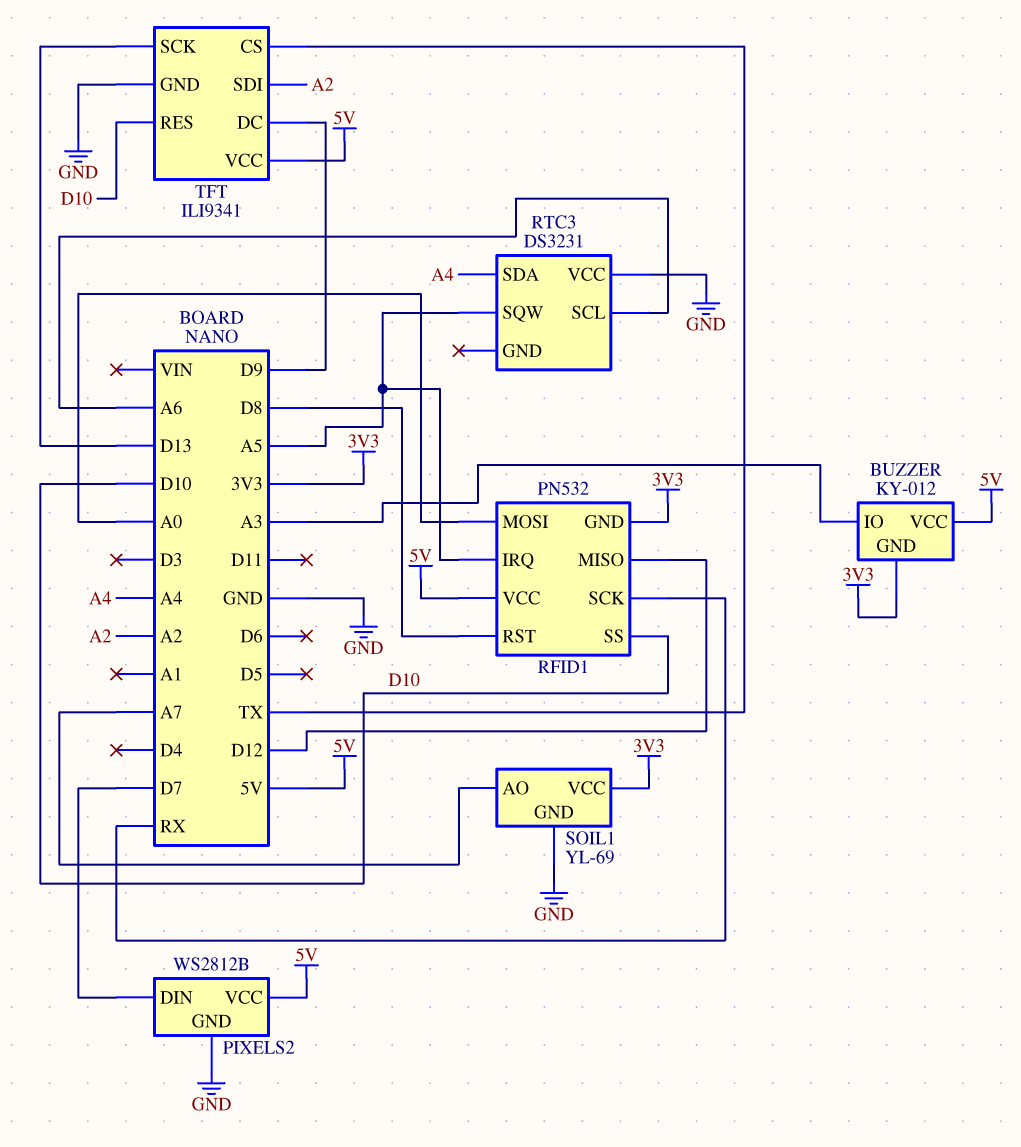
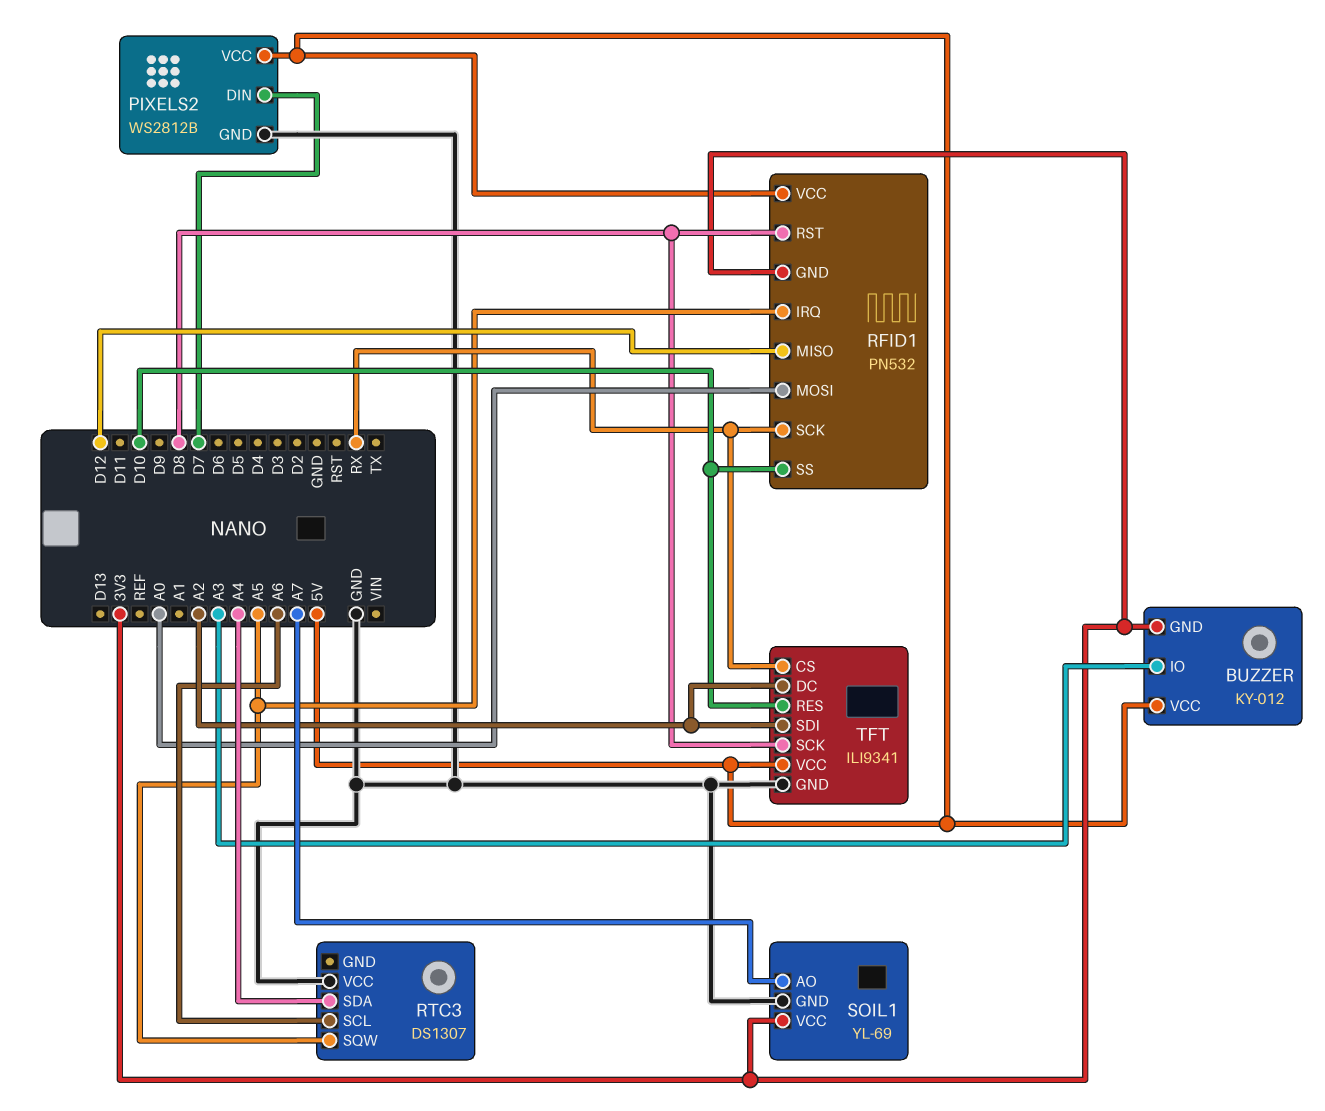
RTC3: DS3231 -> DS1307
TFT pin CS: TX -> RX
TFT pin DC: D9 -> A2
TFT pin SCK: D13 -> D8

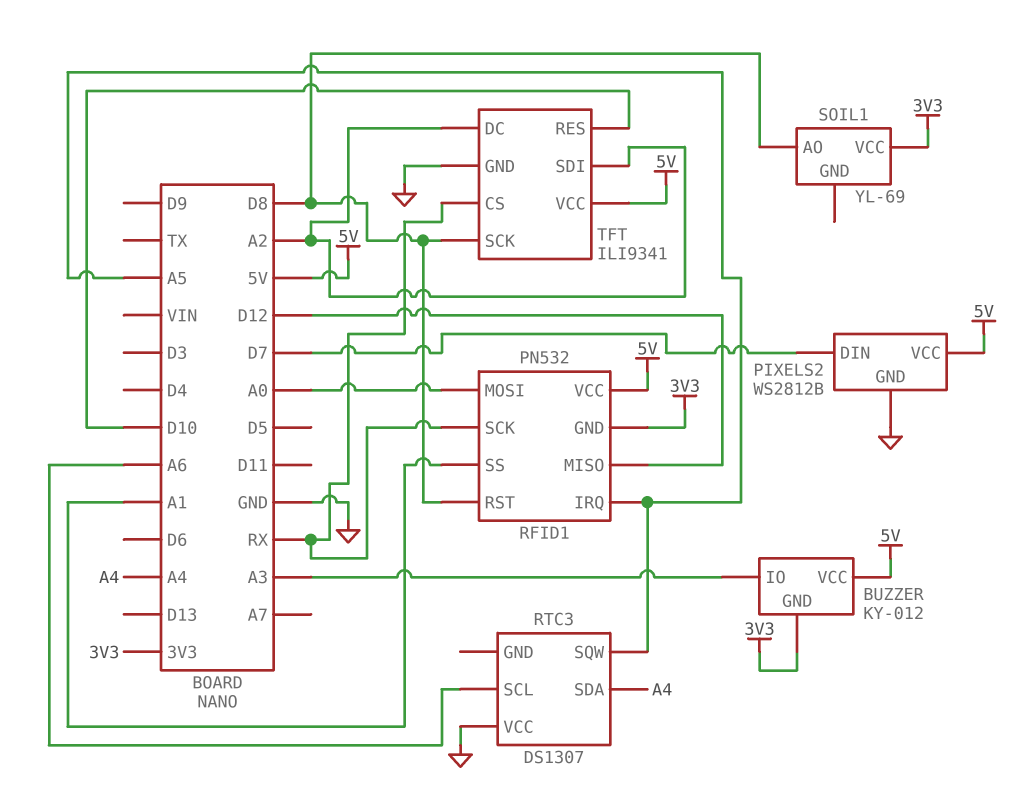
RFID1 pin SS: D10 -> A1
SOIL1 pin AO: A7 -> D8
SOIL1 pin GND: GND -> none

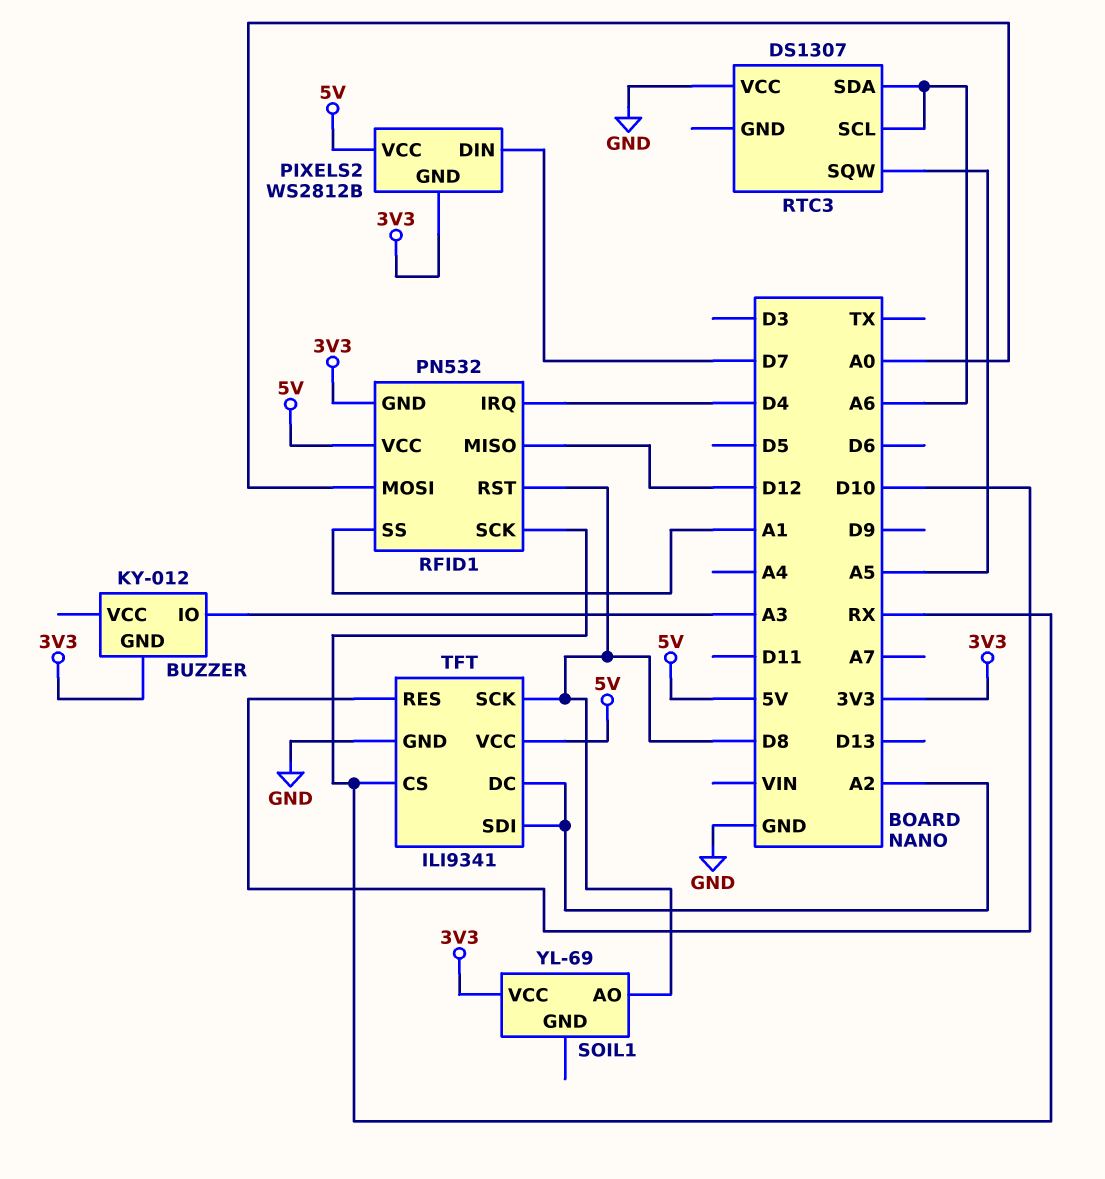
BUZZER pin VCC: 5V -> none
PIXELS2 pin GND: GND -> 3V3
RFID1 pin IRQ: A5 -> D4
RTC3 pin SDA: A4 -> A6

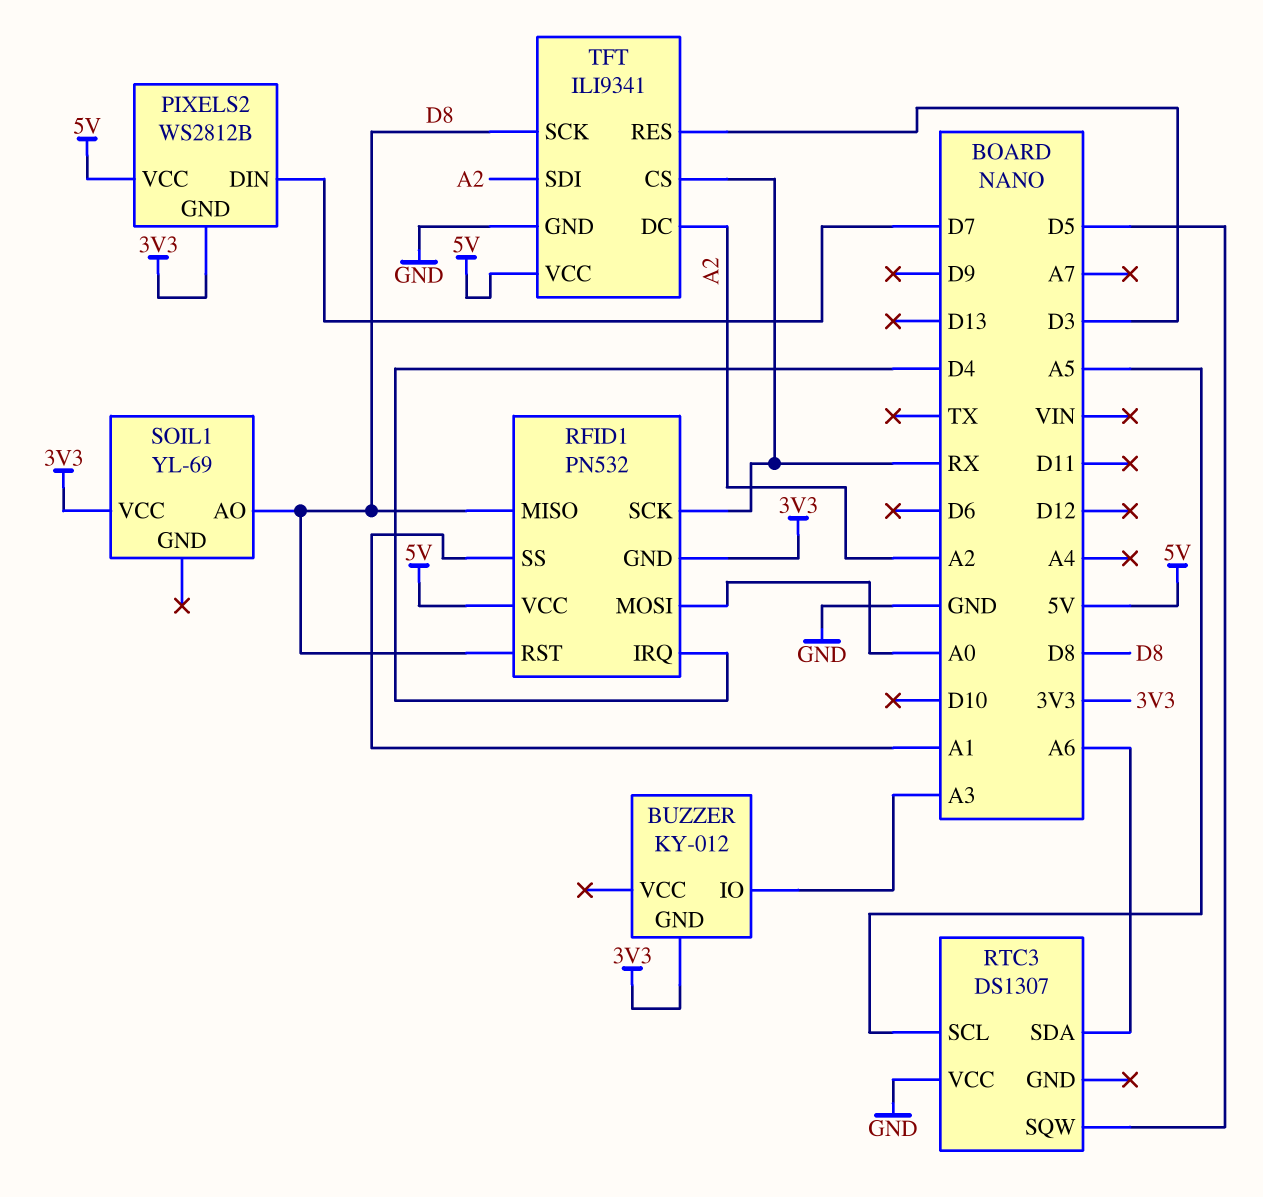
RFID1 pin MISO: D12 -> D8
RTC3 pin SCL: A6 -> A5
RTC3 pin SQW: A5 -> D5
TFT pin RES: D10 -> D3

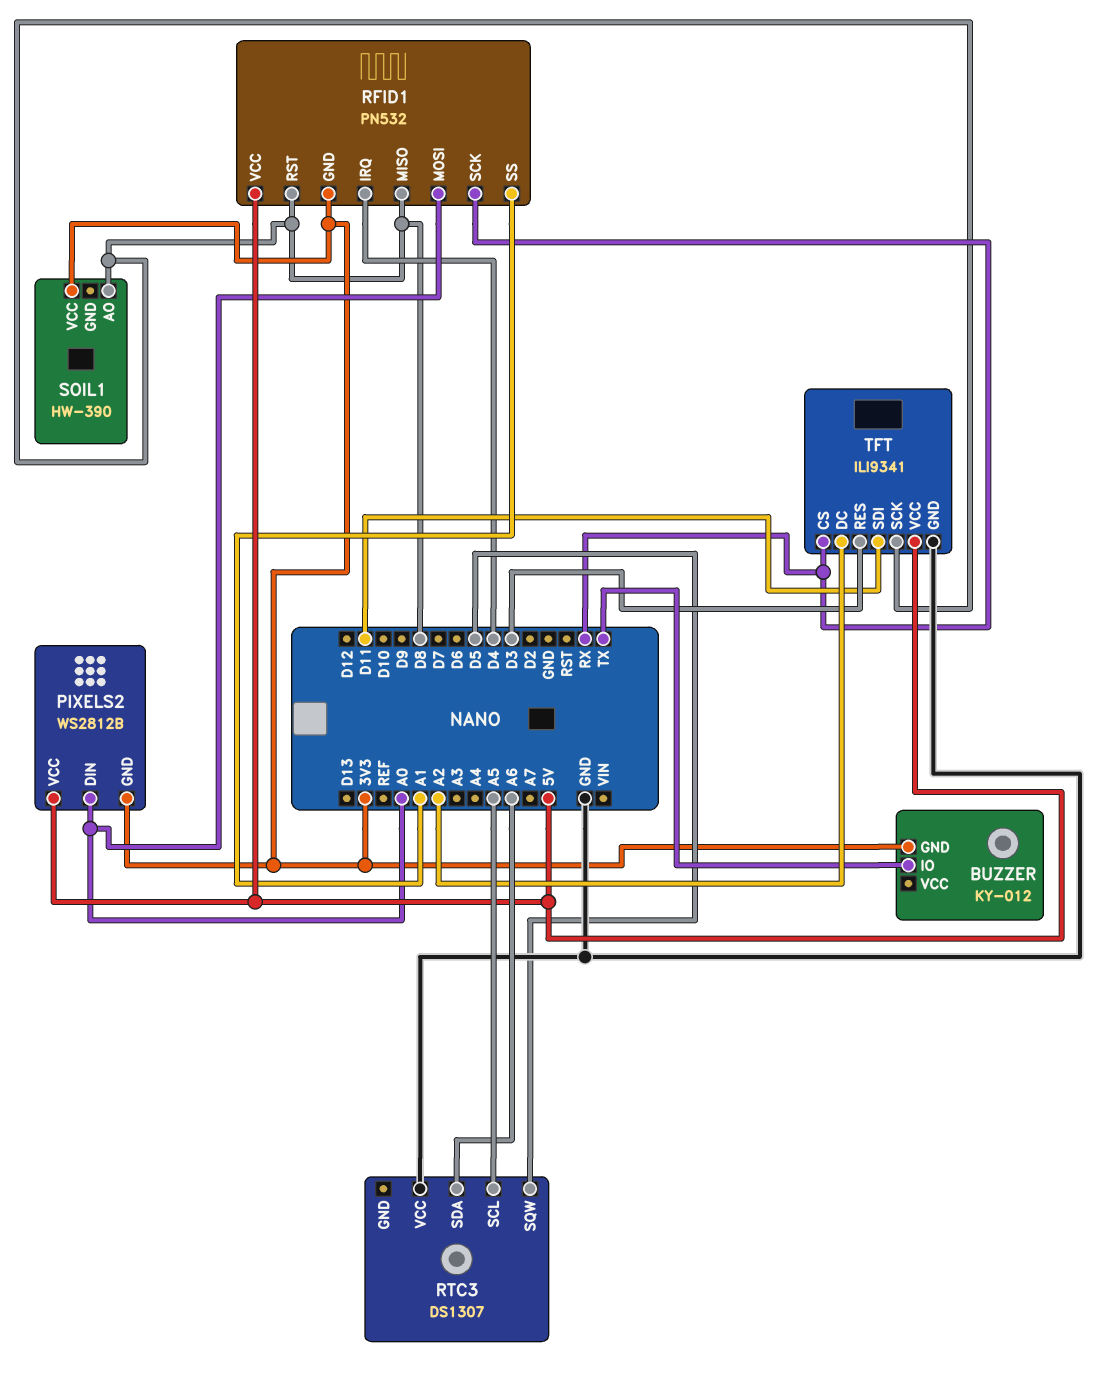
BUZZER pin IO: A3 -> TX
PIXELS2 pin DIN: D7 -> A0
SOIL1: YL-69 -> HW-390
TFT pin SDI: A2 -> D11

